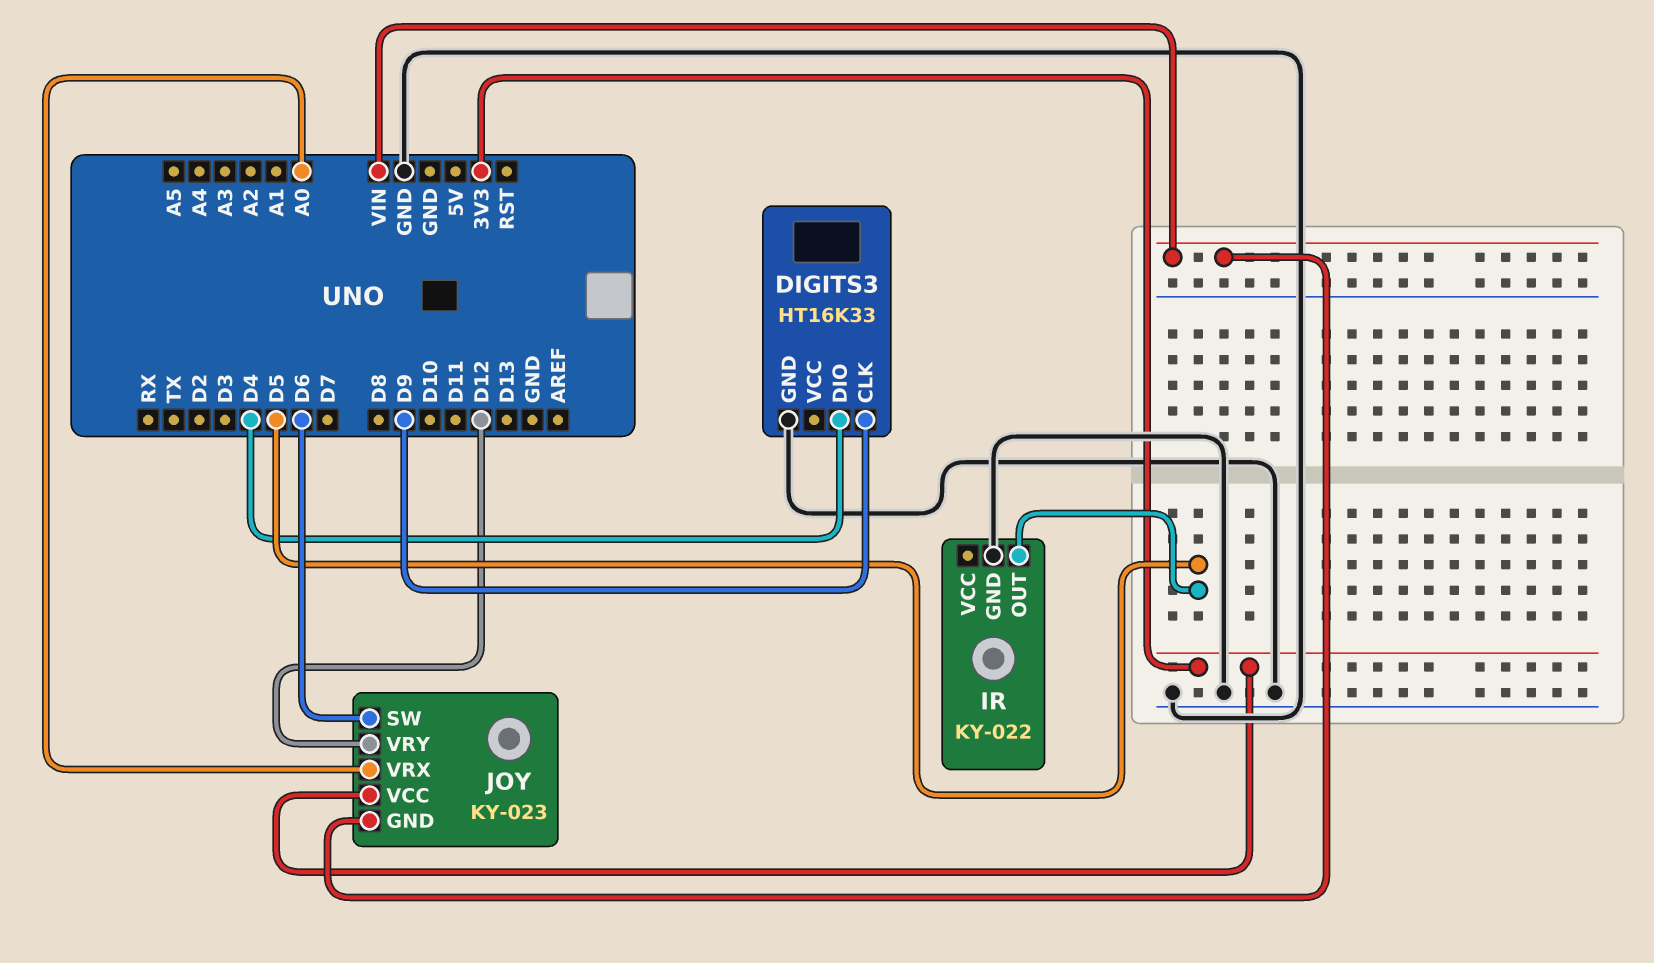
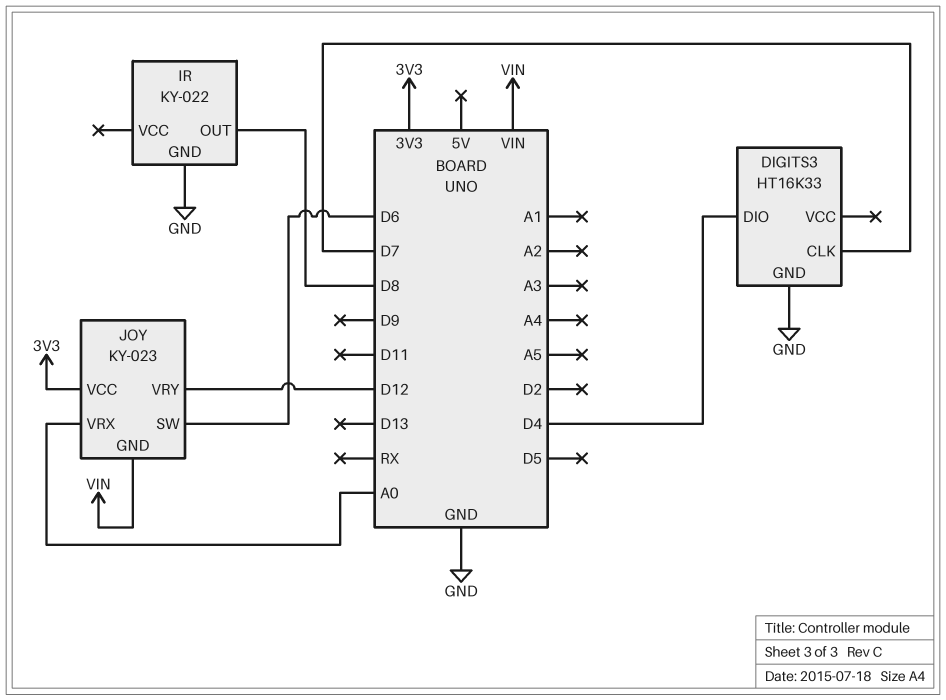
DIGITS3 pin CLK: D9 -> D7
IR pin OUT: D5 -> D8

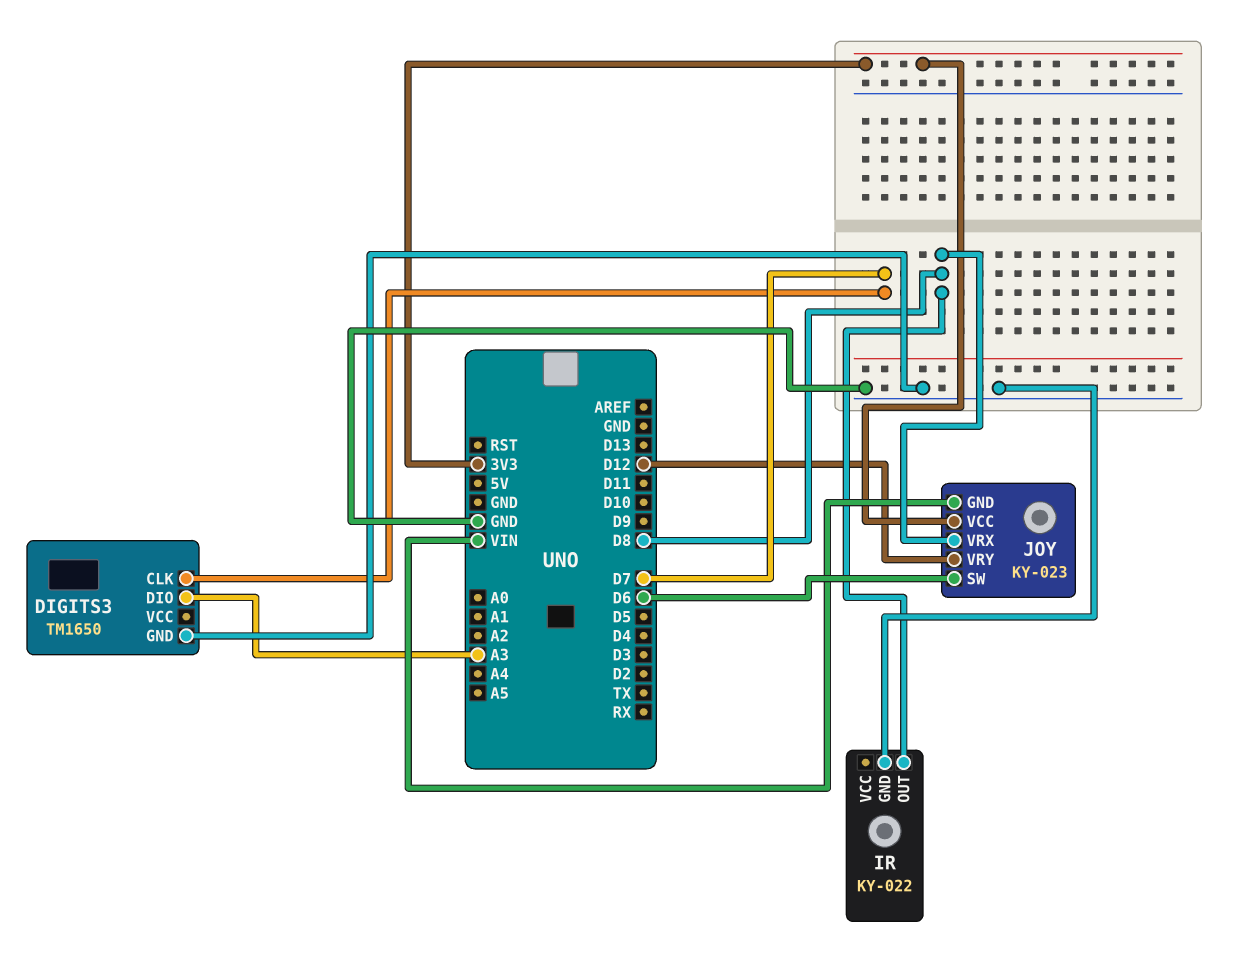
DIGITS3: HT16K33 -> TM1650
DIGITS3 pin DIO: D4 -> A3
JOY pin VRX: A0 -> D8

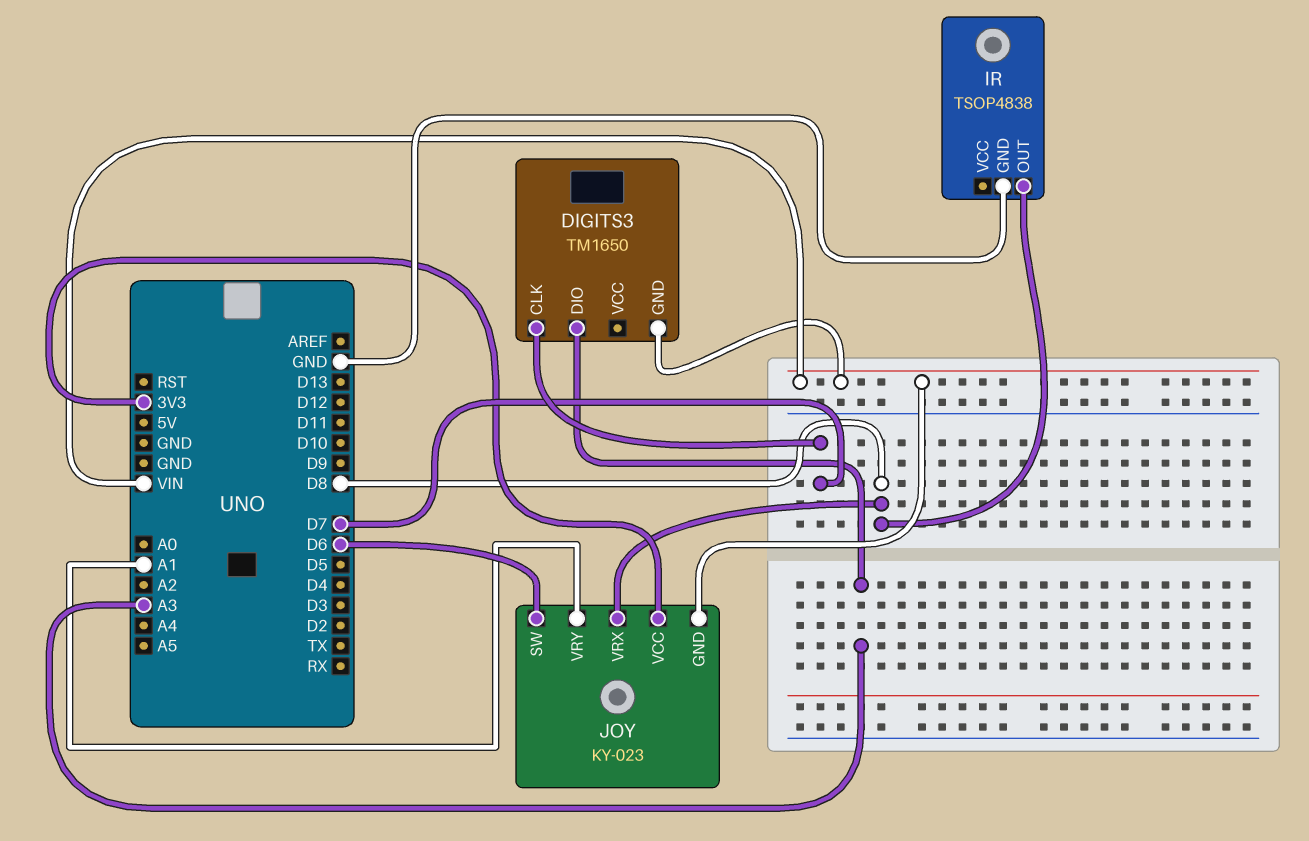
DIGITS3 pin GND: GND -> VIN
IR: KY-022 -> TSOP4838
JOY pin VRY: D12 -> A1

